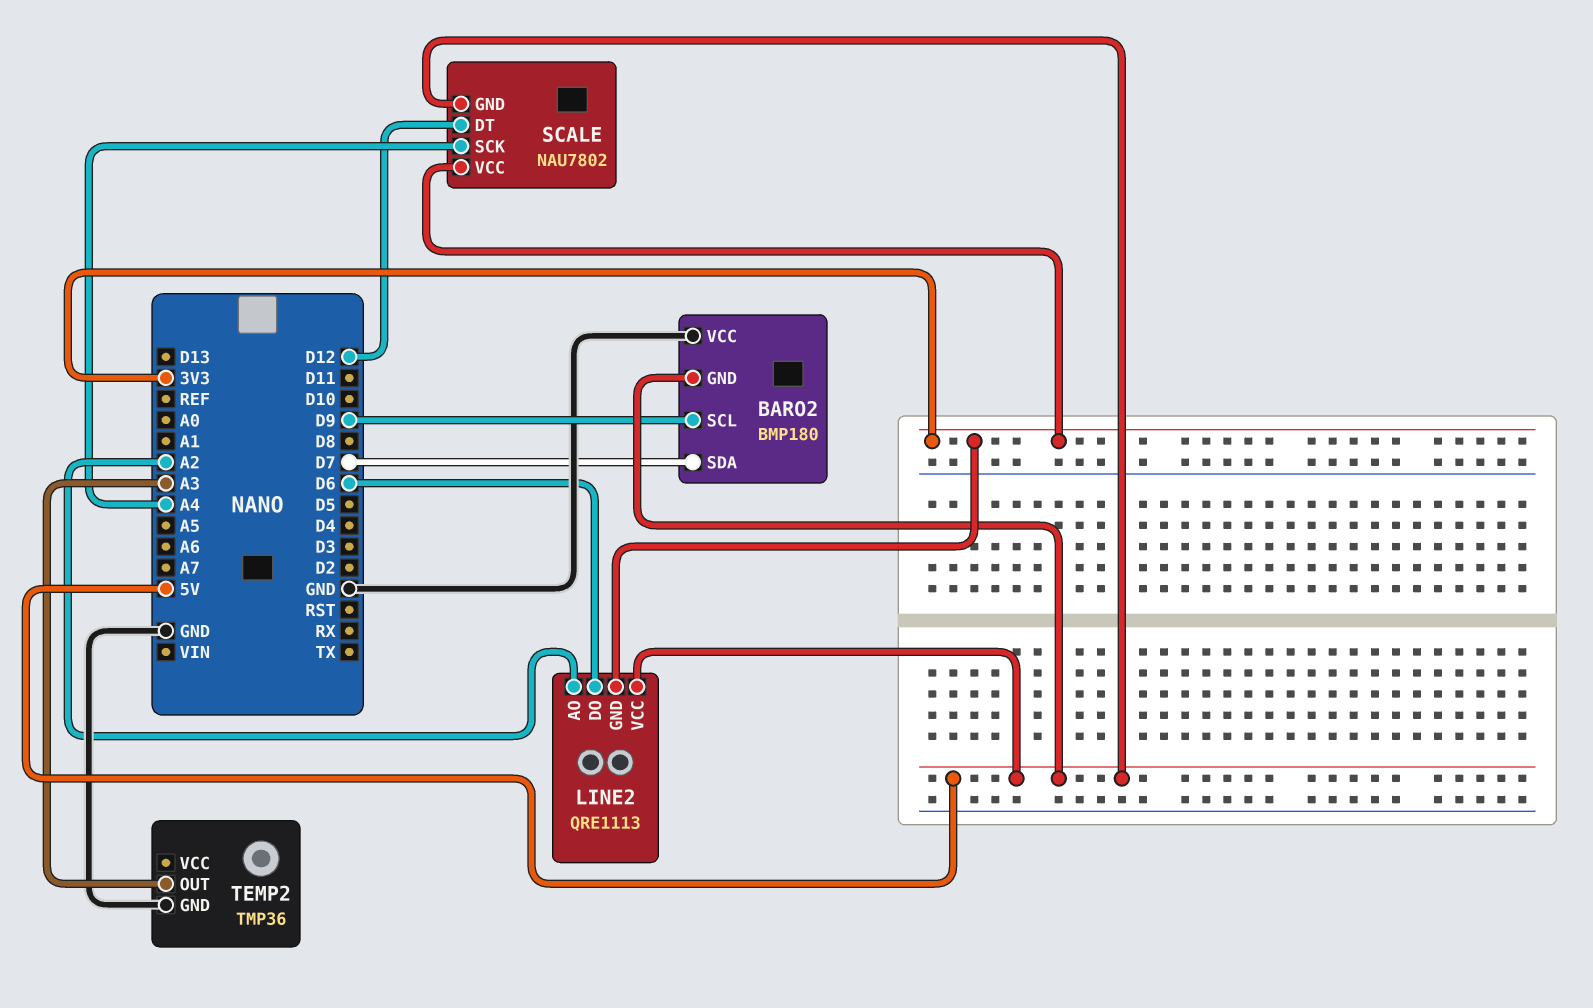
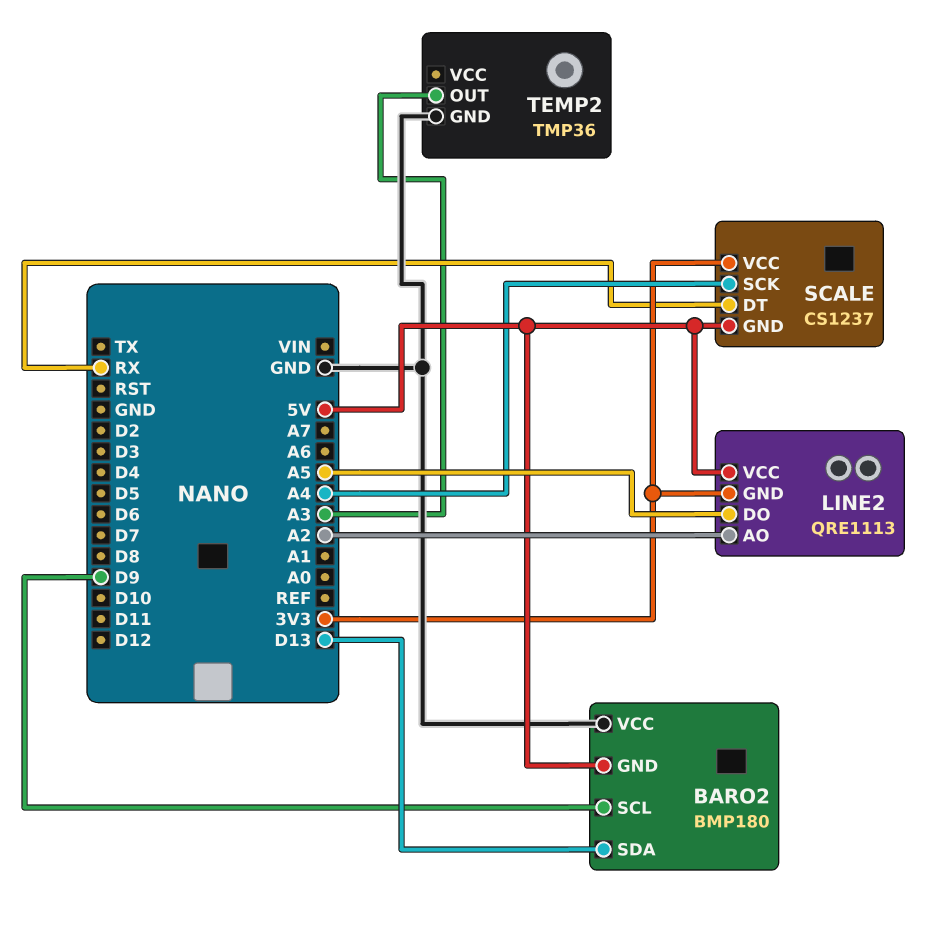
BARO2 pin SDA: D7 -> D13
LINE2 pin DO: D6 -> A5
SCALE: NAU7802 -> CS1237
SCALE pin DT: D12 -> RX

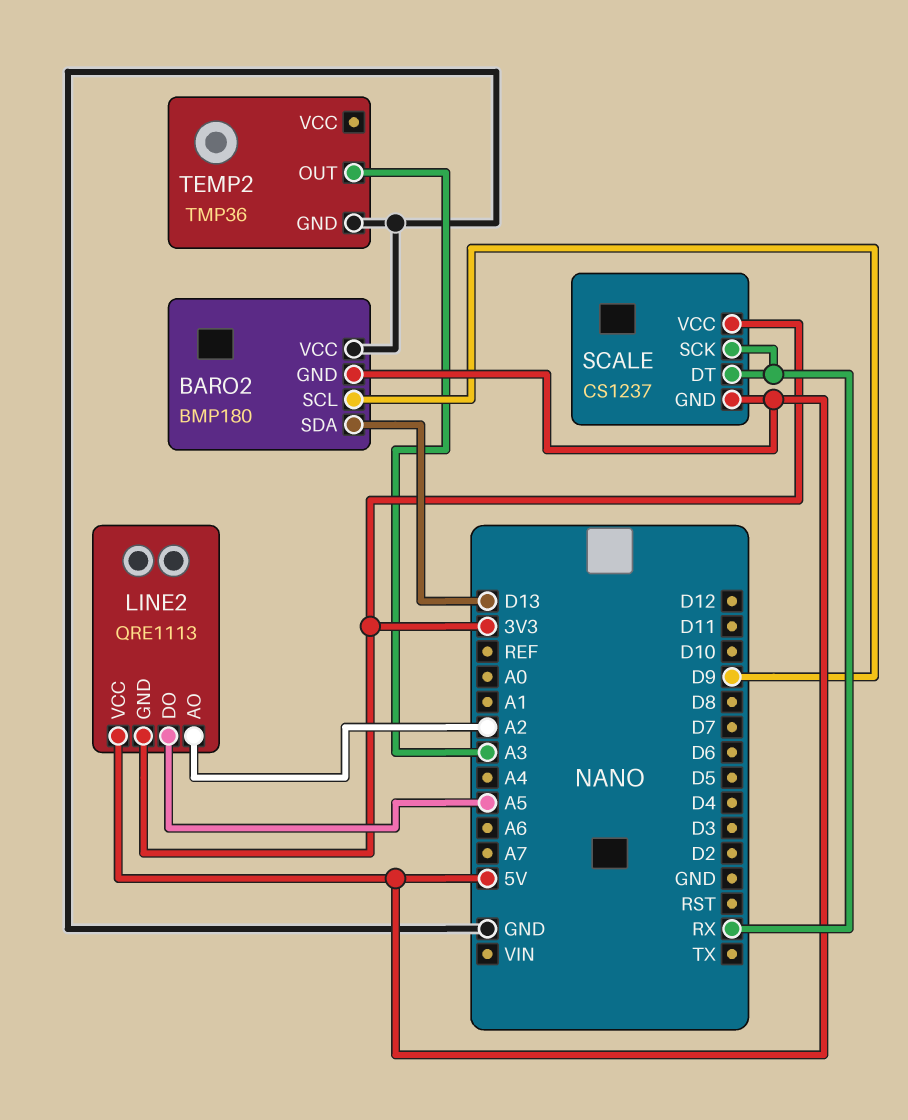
SCALE pin SCK: A4 -> RX

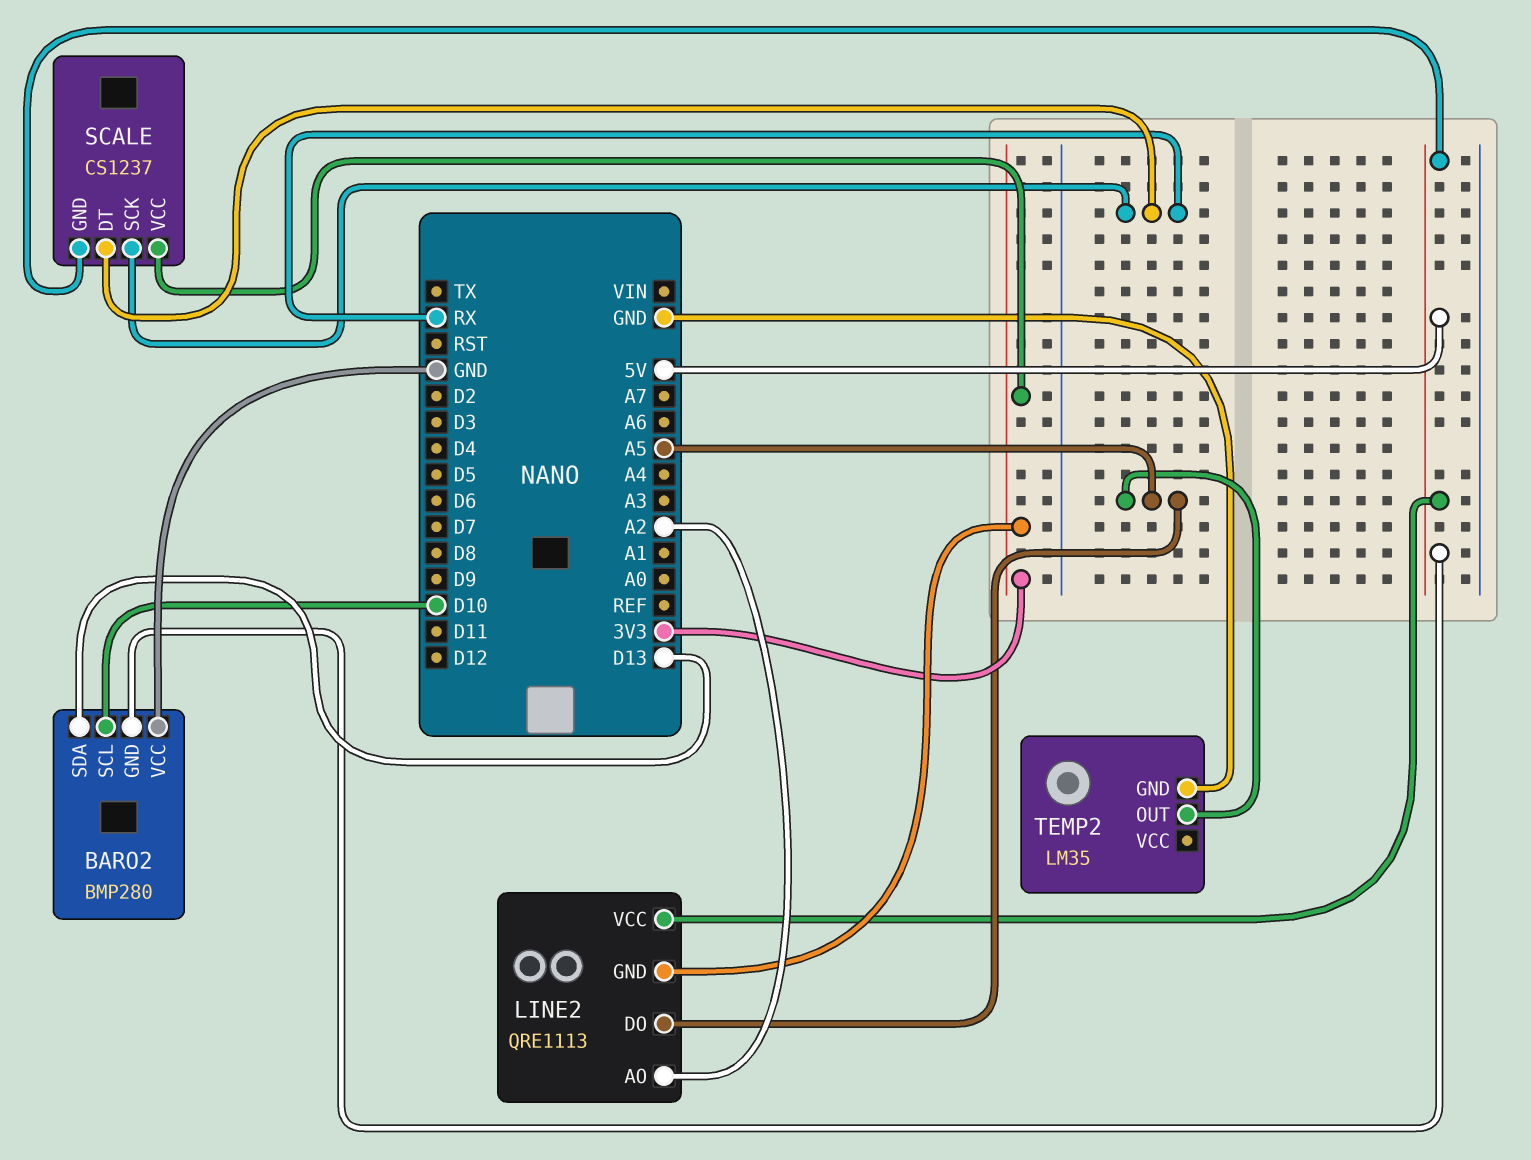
BARO2: BMP180 -> BMP280
BARO2 pin SCL: D9 -> D10
TEMP2: TMP36 -> LM35
TEMP2 pin OUT: A3 -> A5

